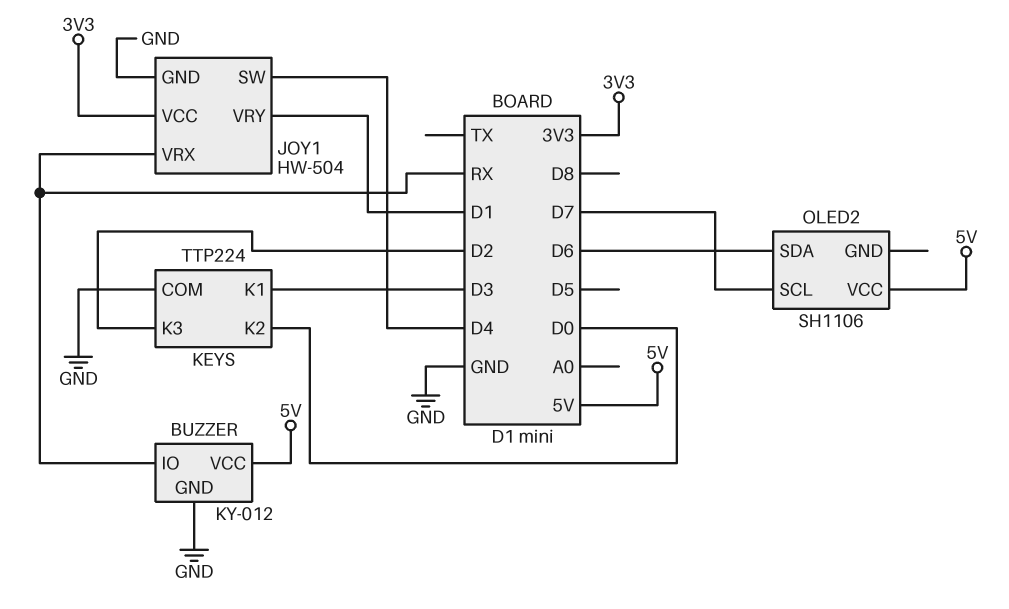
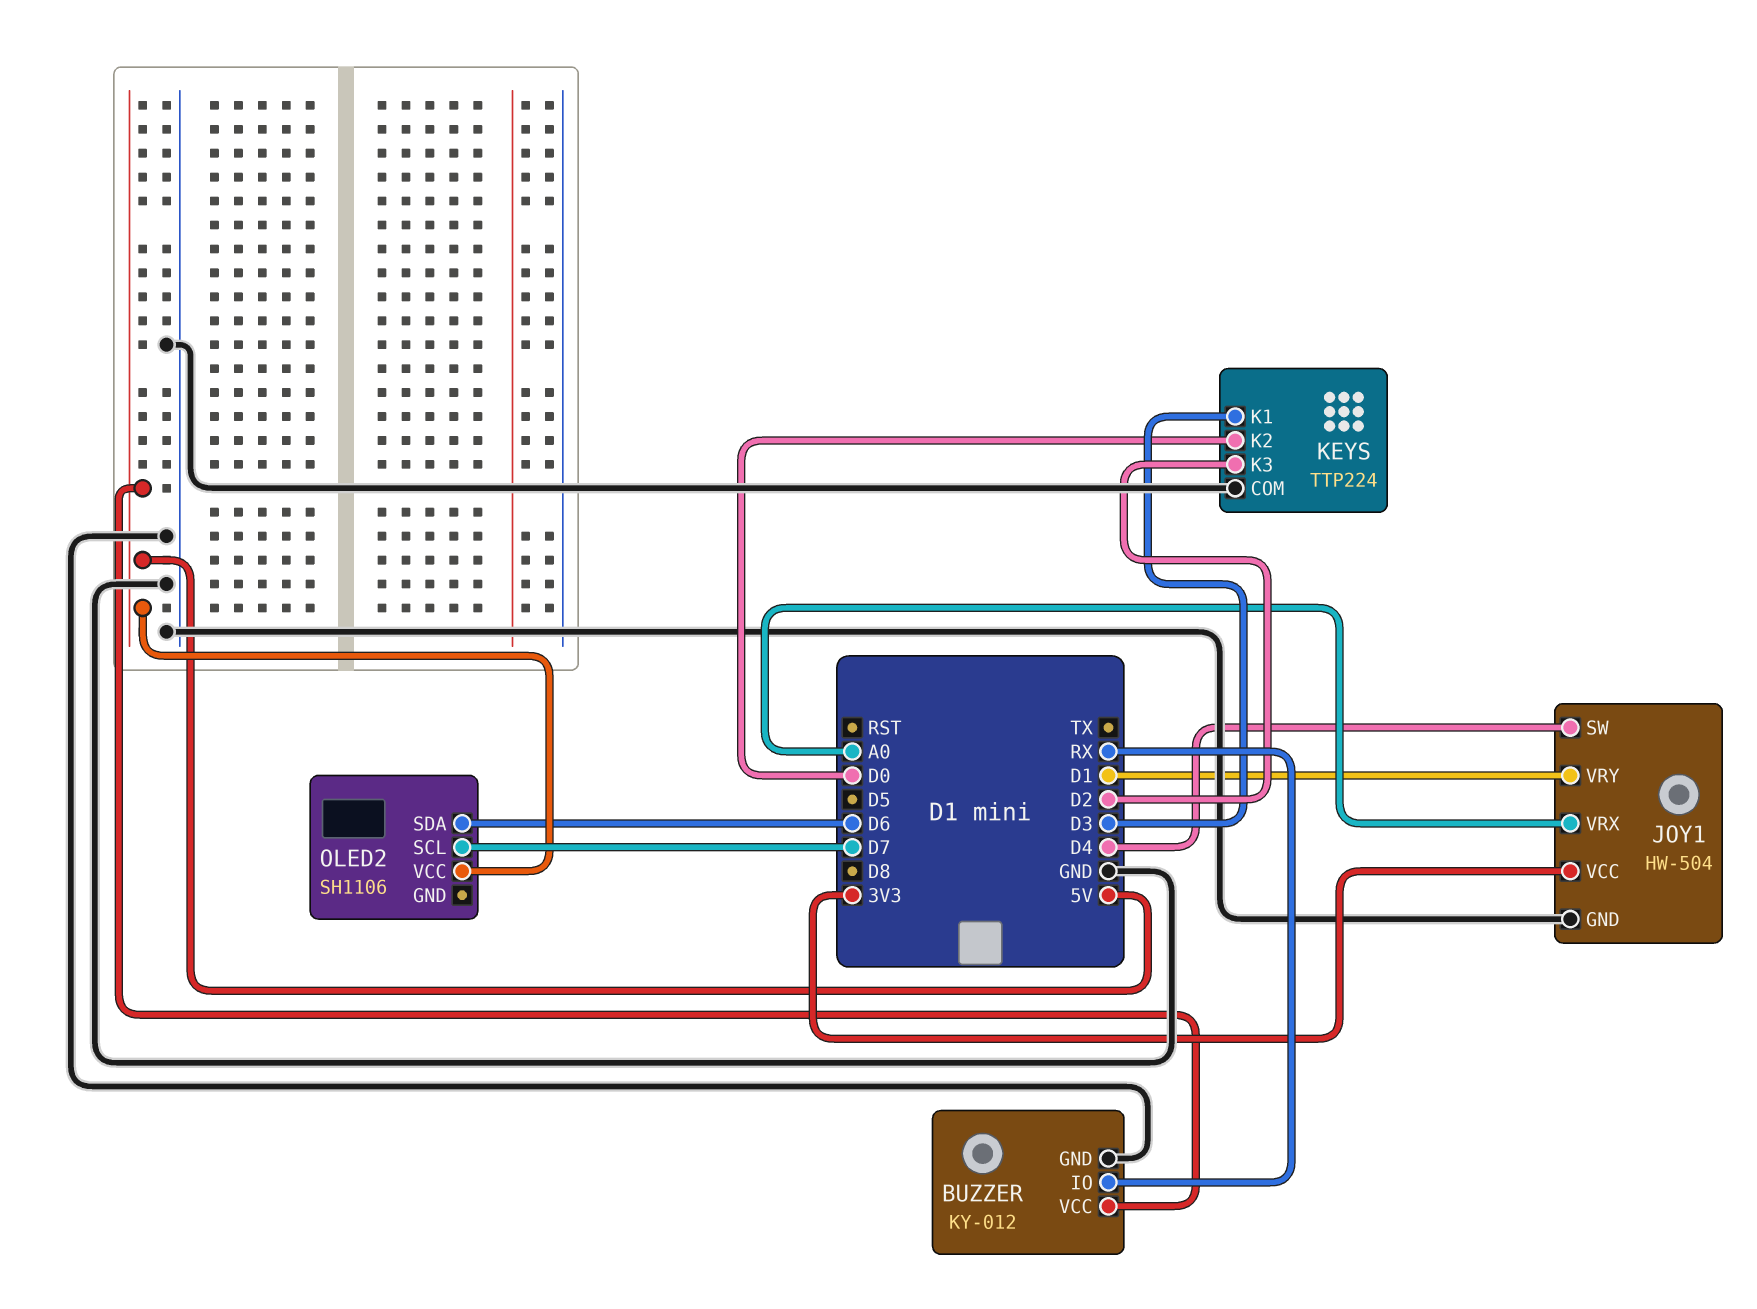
JOY1 pin VRX: RX -> A0

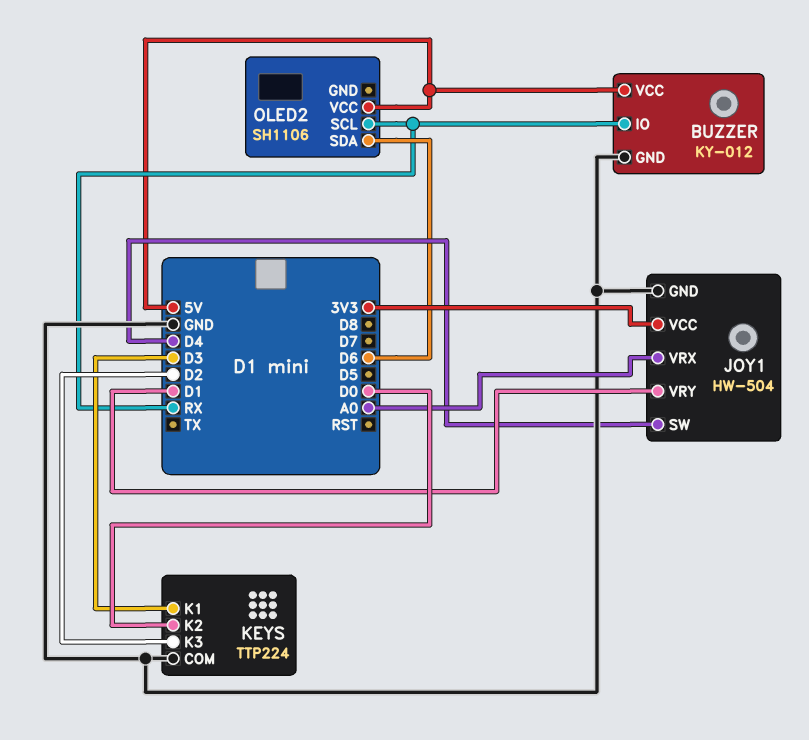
OLED2 pin SCL: D7 -> RX

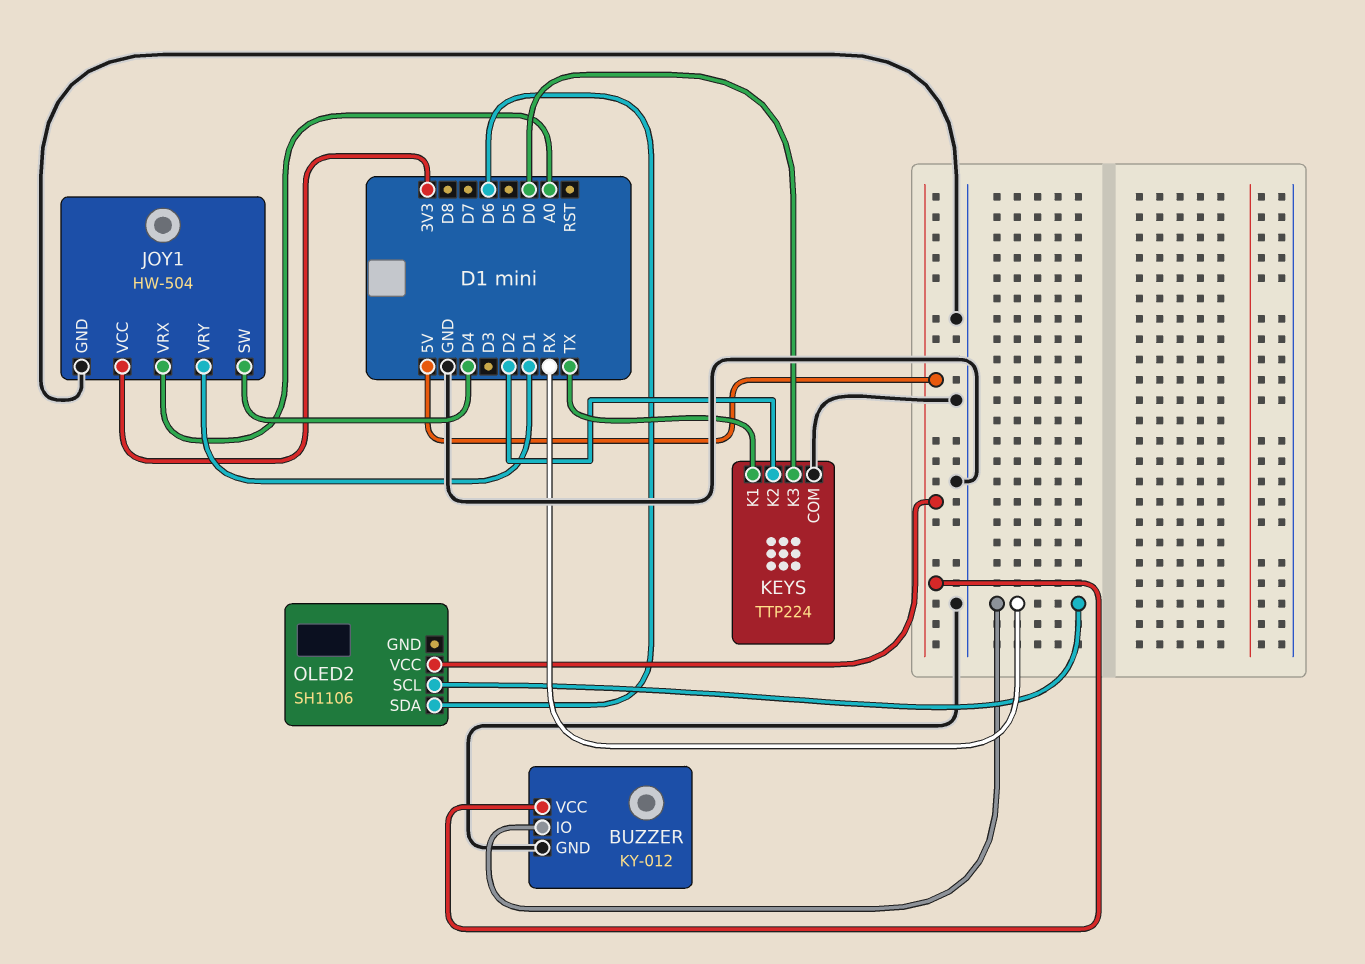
KEYS pin K1: D3 -> TX
KEYS pin K2: D0 -> D2
KEYS pin K3: D2 -> D0

